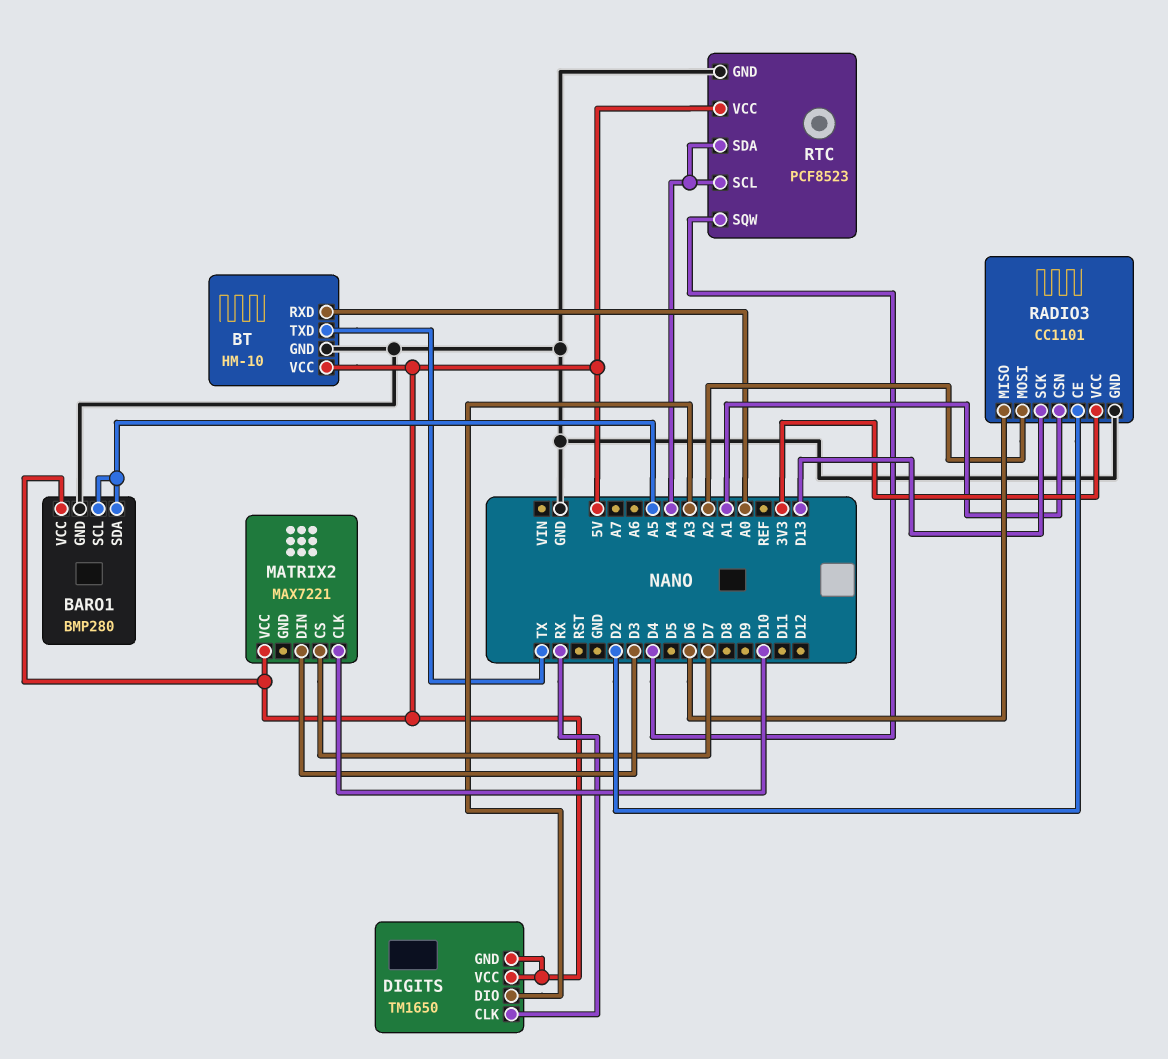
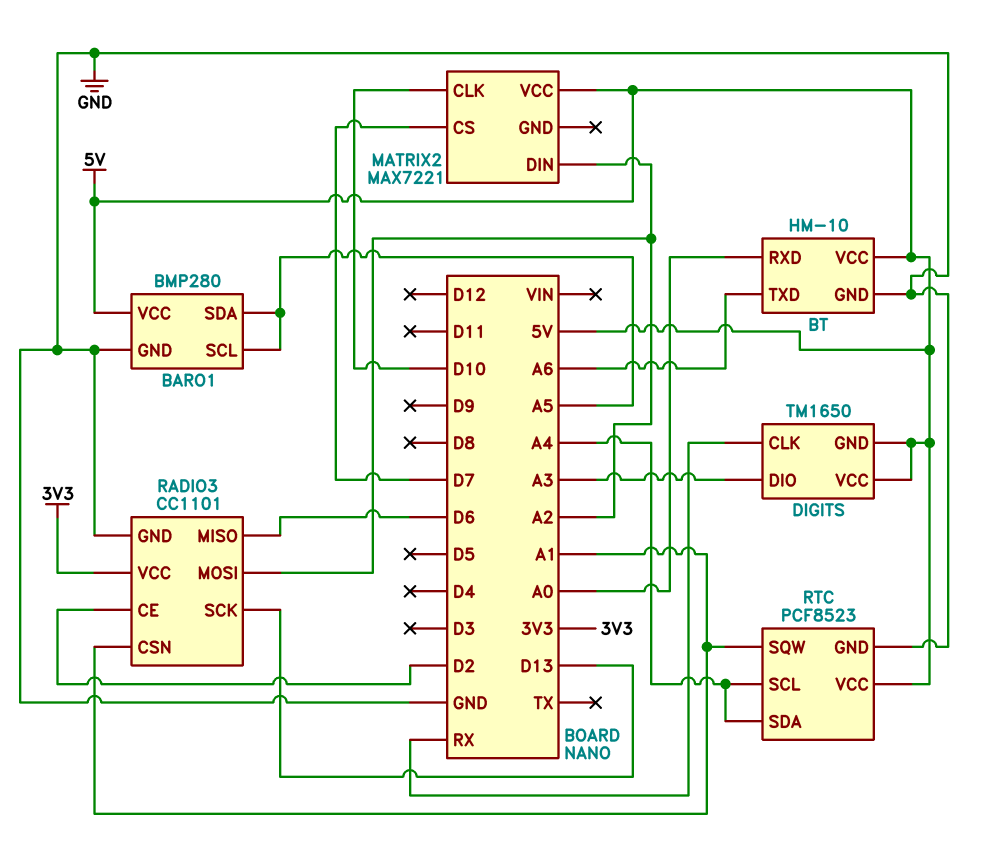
BT pin TXD: TX -> A6
MATRIX2 pin DIN: D3 -> A2
RTC pin SQW: D4 -> A1

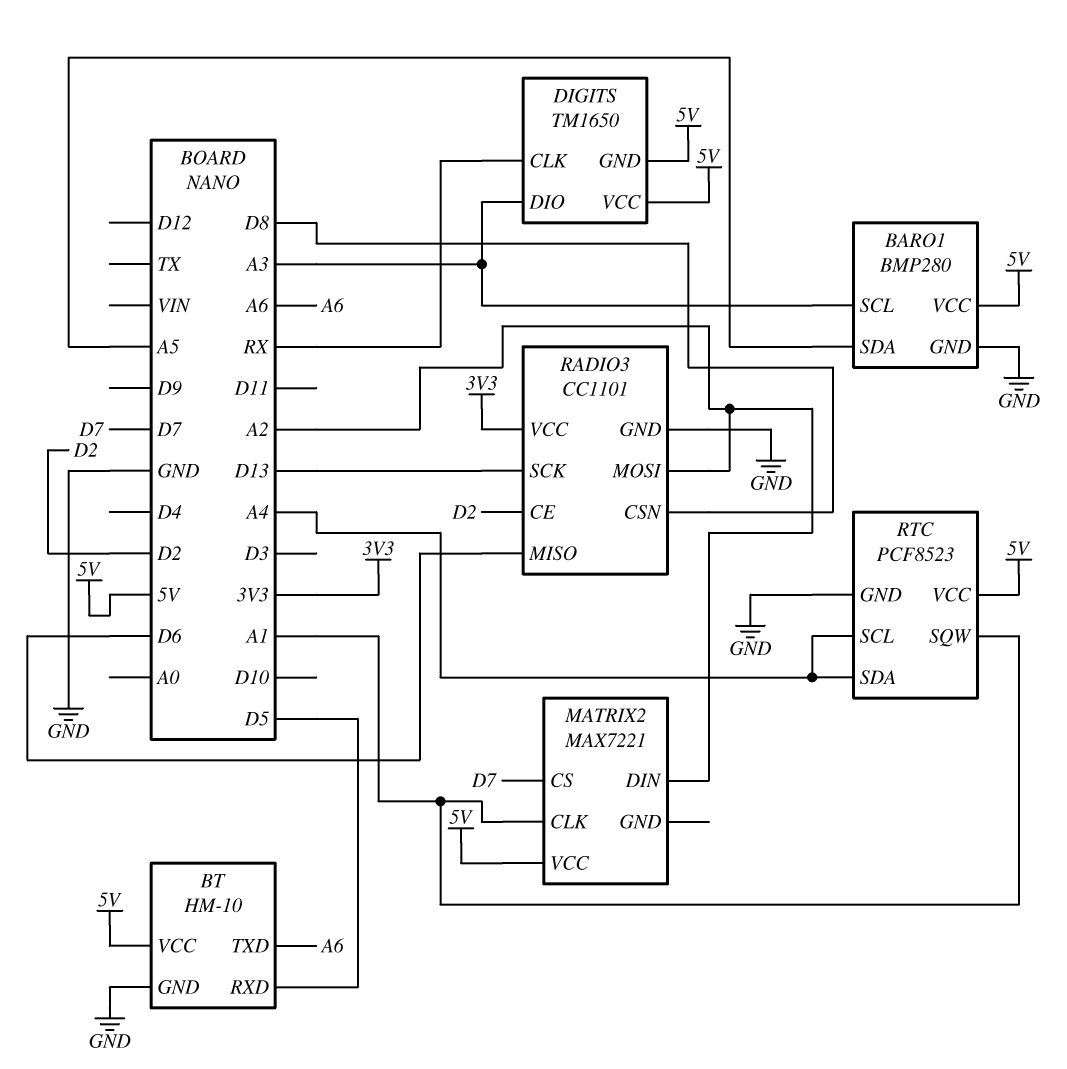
BARO1 pin SCL: A5 -> A3
BT pin RXD: A0 -> D5
MATRIX2 pin CLK: D10 -> A1
RADIO3 pin CSN: A1 -> D8

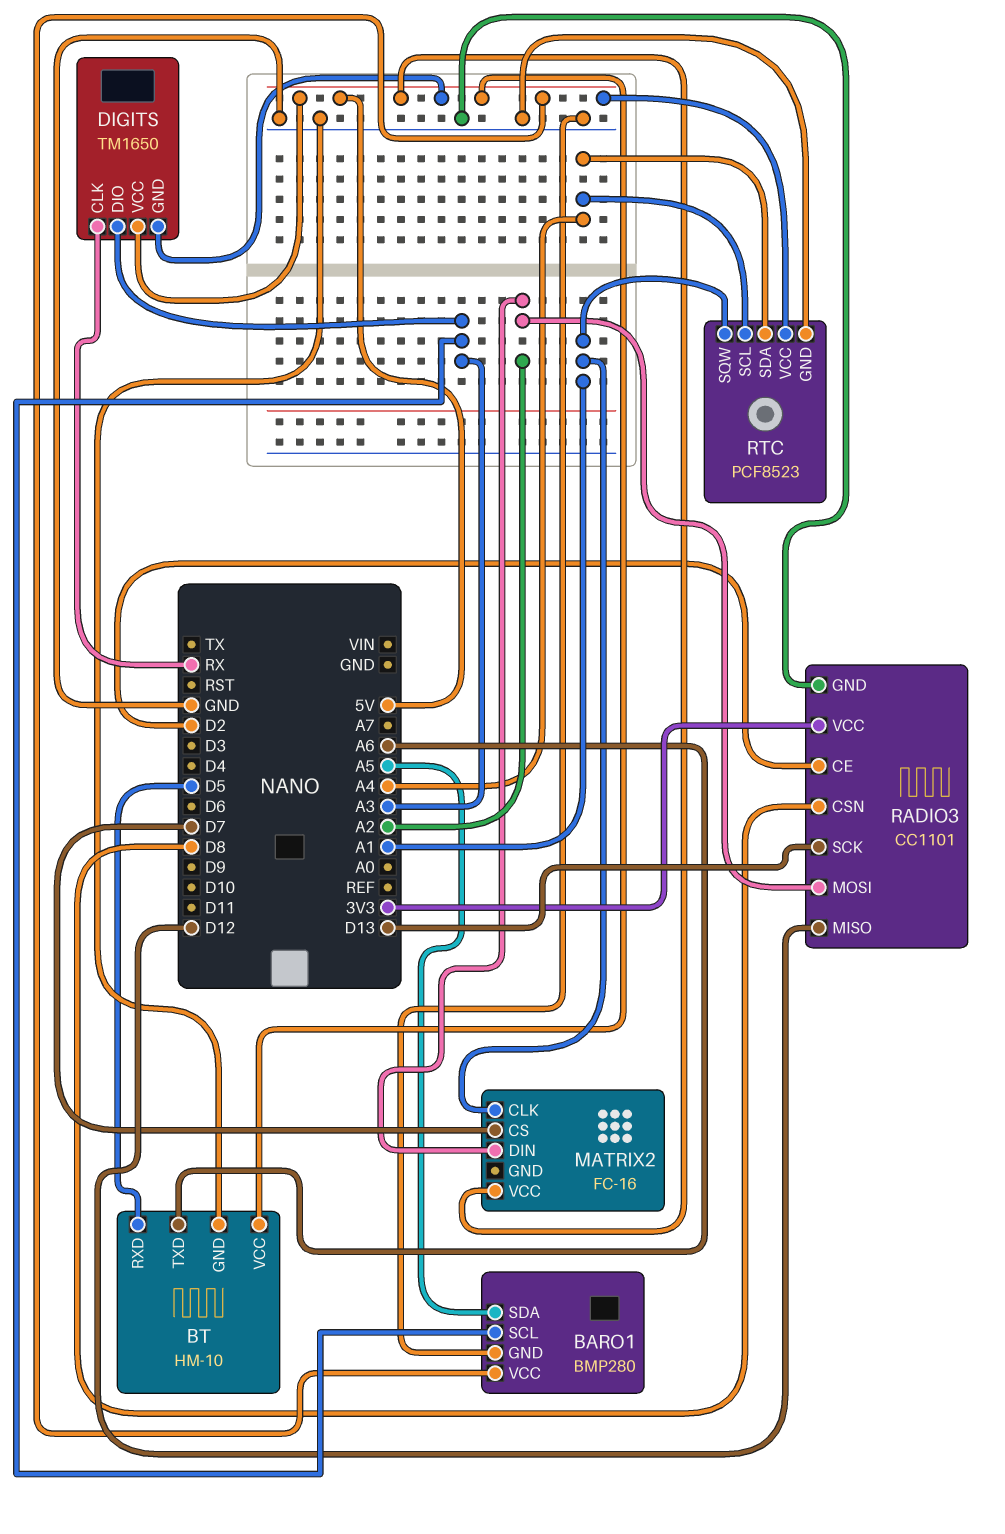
MATRIX2: MAX7221 -> FC-16
RADIO3 pin MISO: D6 -> D12

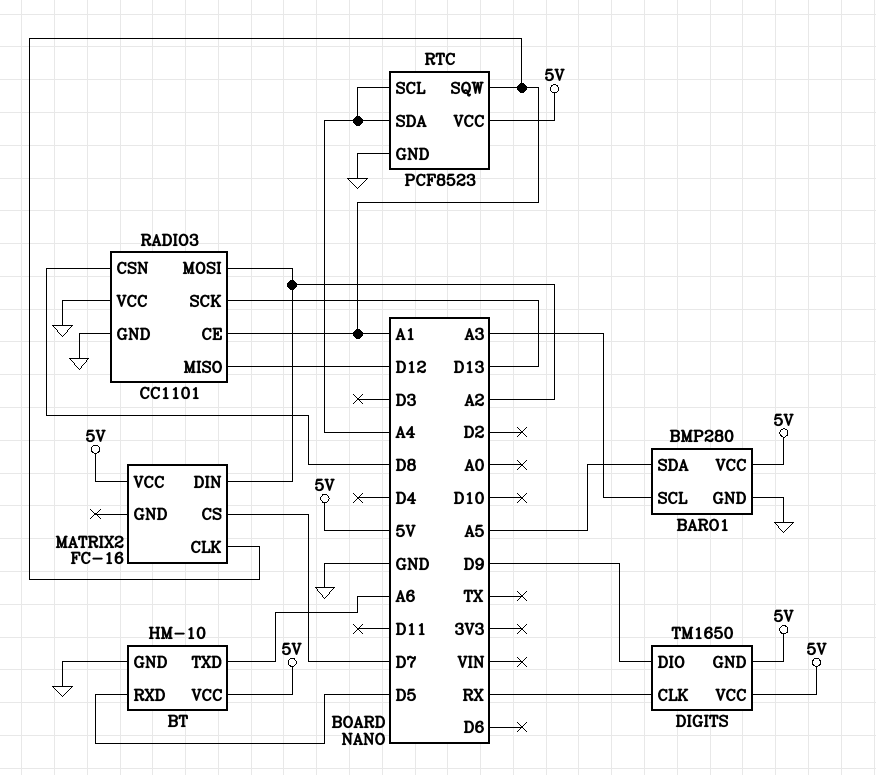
DIGITS pin DIO: A3 -> D9
RADIO3 pin CE: D2 -> A1
RADIO3 pin VCC: 3V3 -> GND

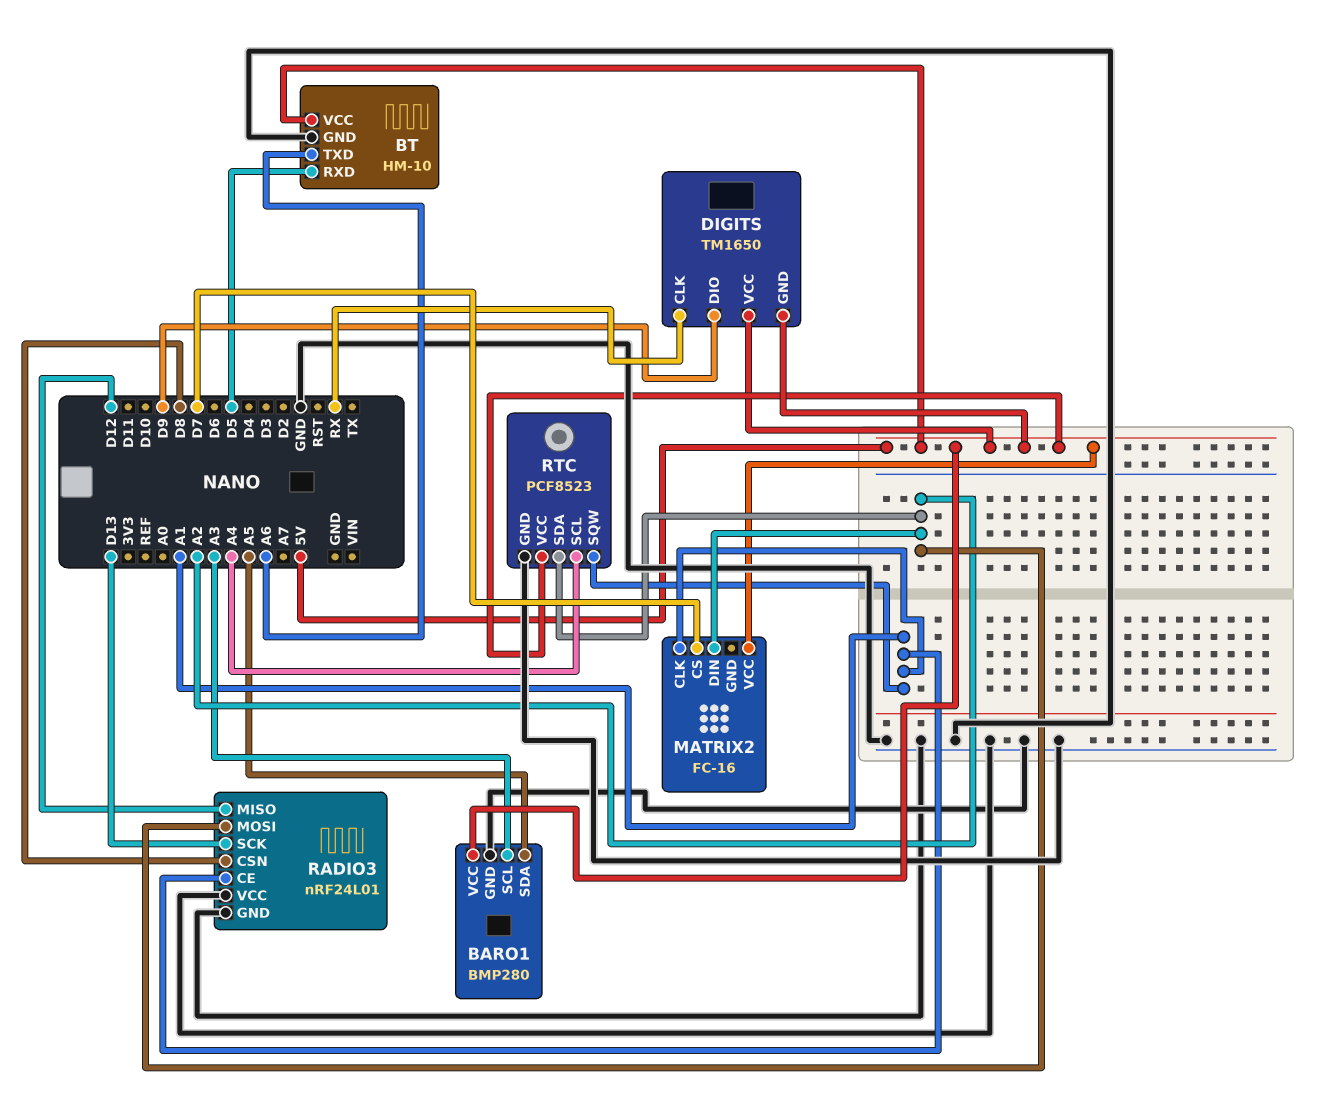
RADIO3: CC1101 -> nRF24L01
RTC pin SDA: A4 -> A2

